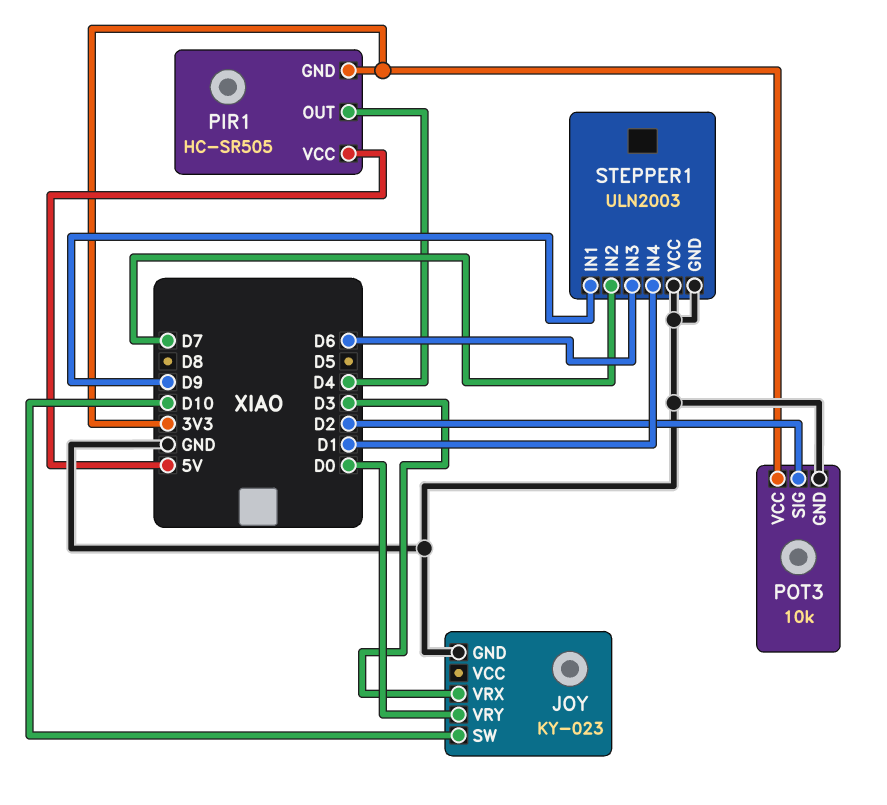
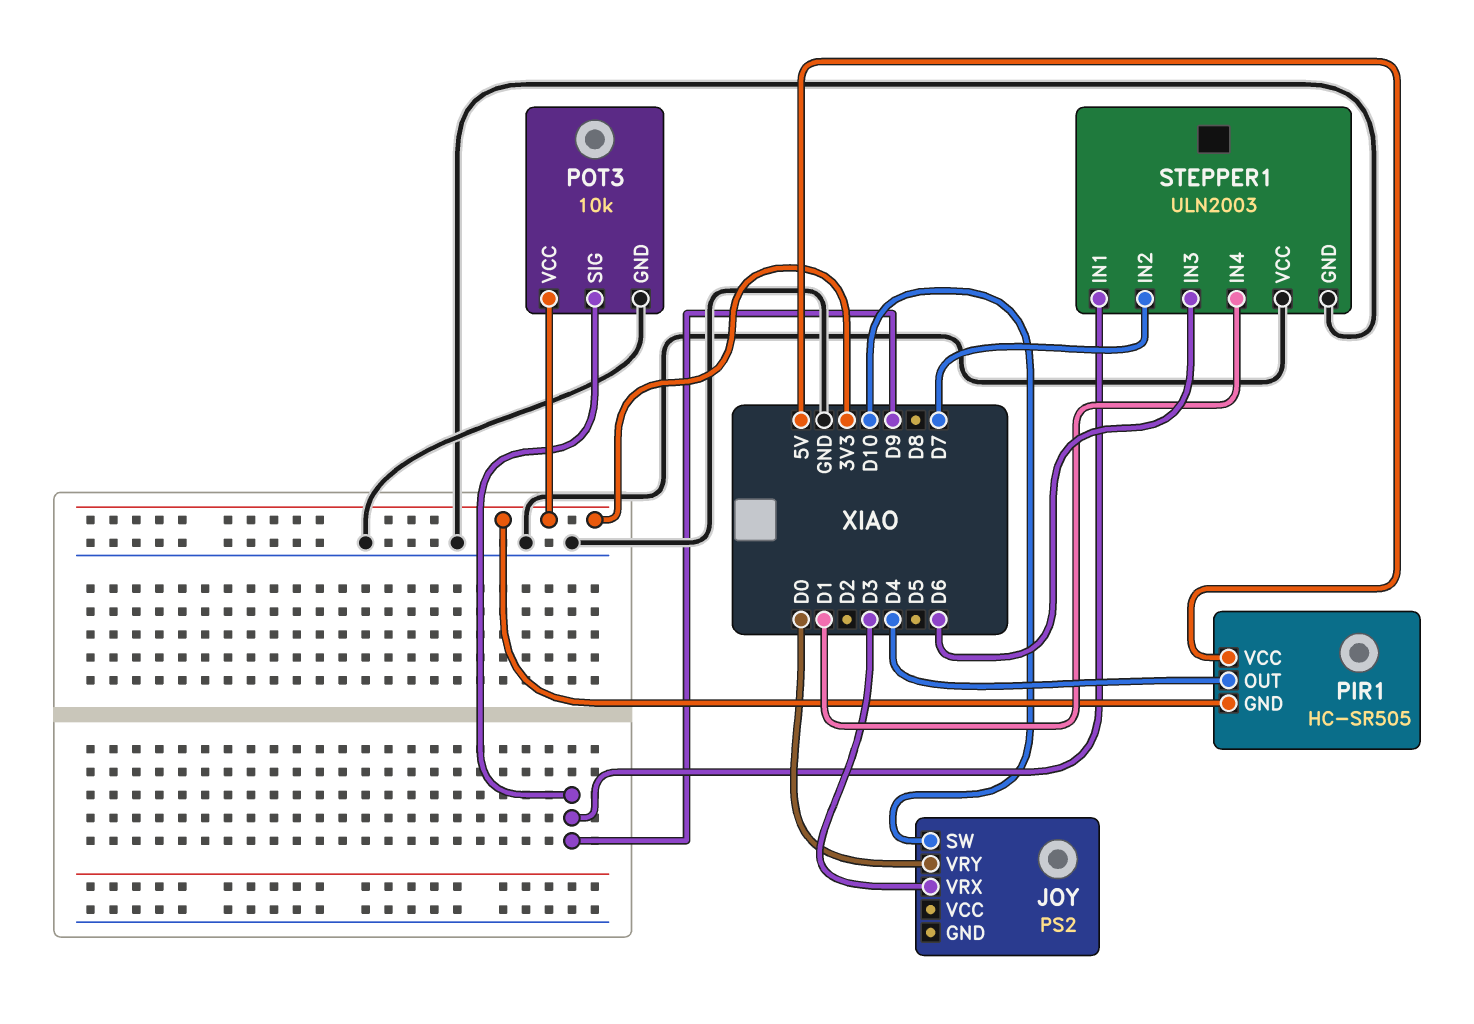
JOY: KY-023 -> PS2
JOY pin GND: GND -> none
POT3 pin SIG: D2 -> D9

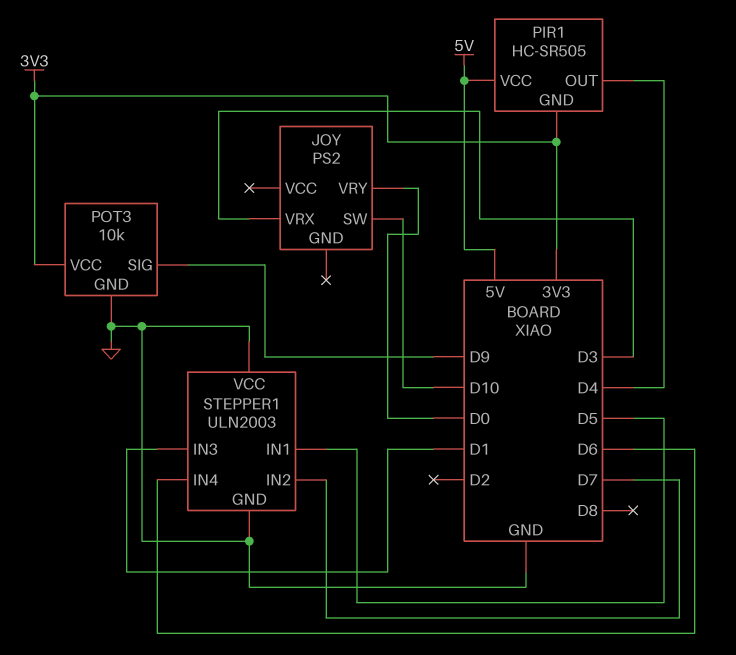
STEPPER1 pin IN1: D9 -> D5
STEPPER1 pin IN3: D6 -> D1
STEPPER1 pin IN4: D1 -> D6

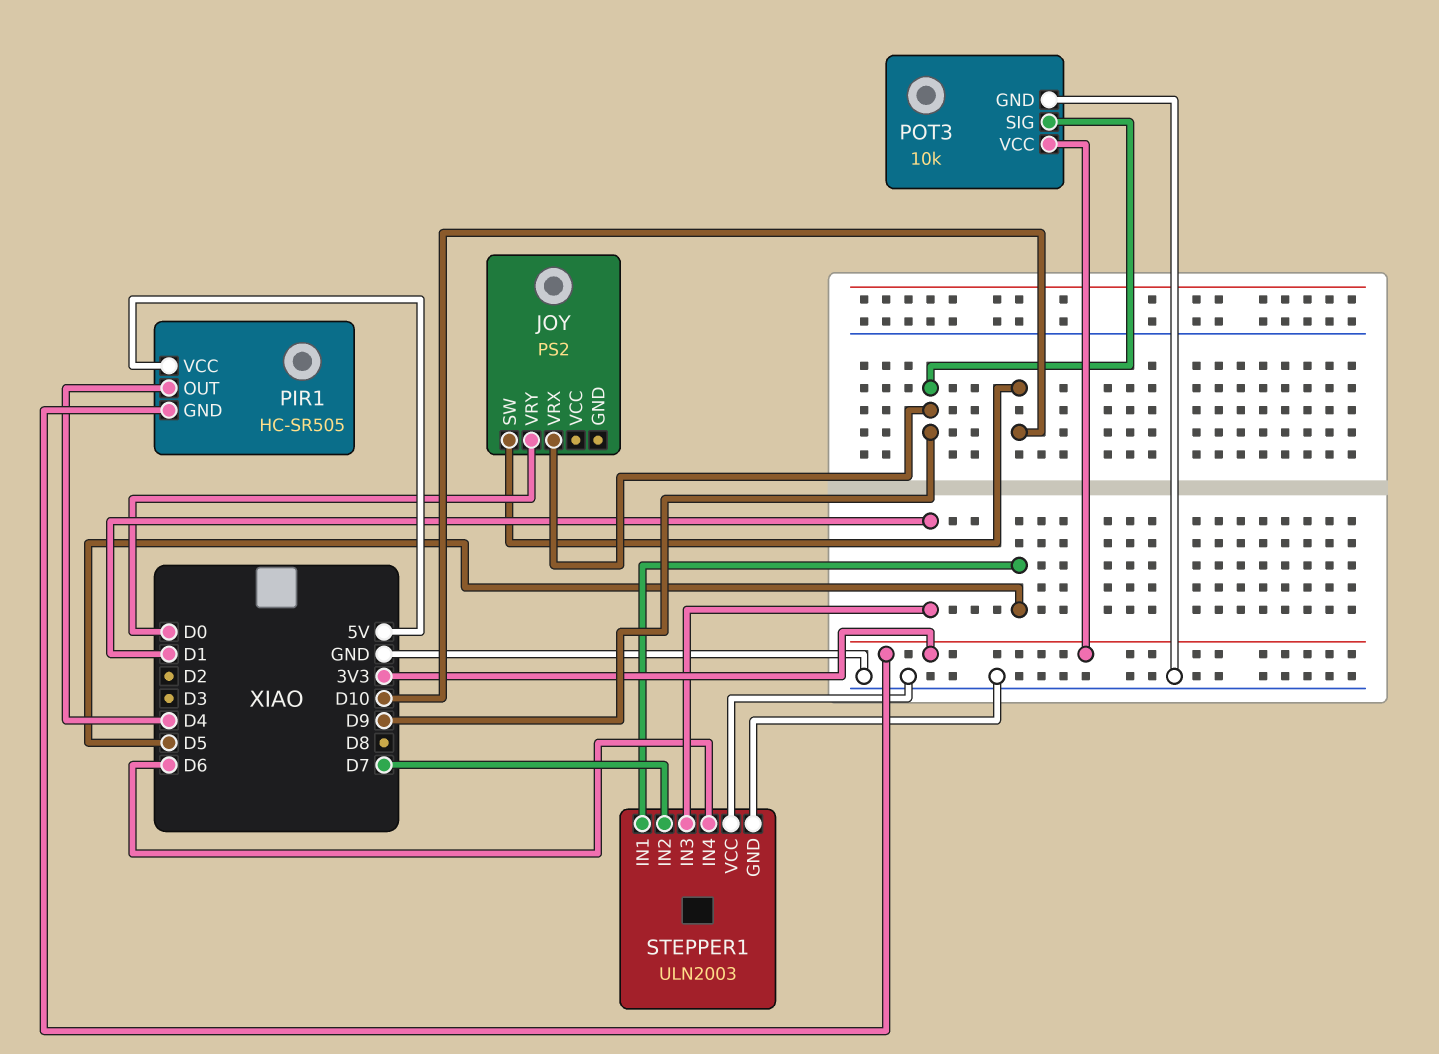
JOY pin VRX: D3 -> D9

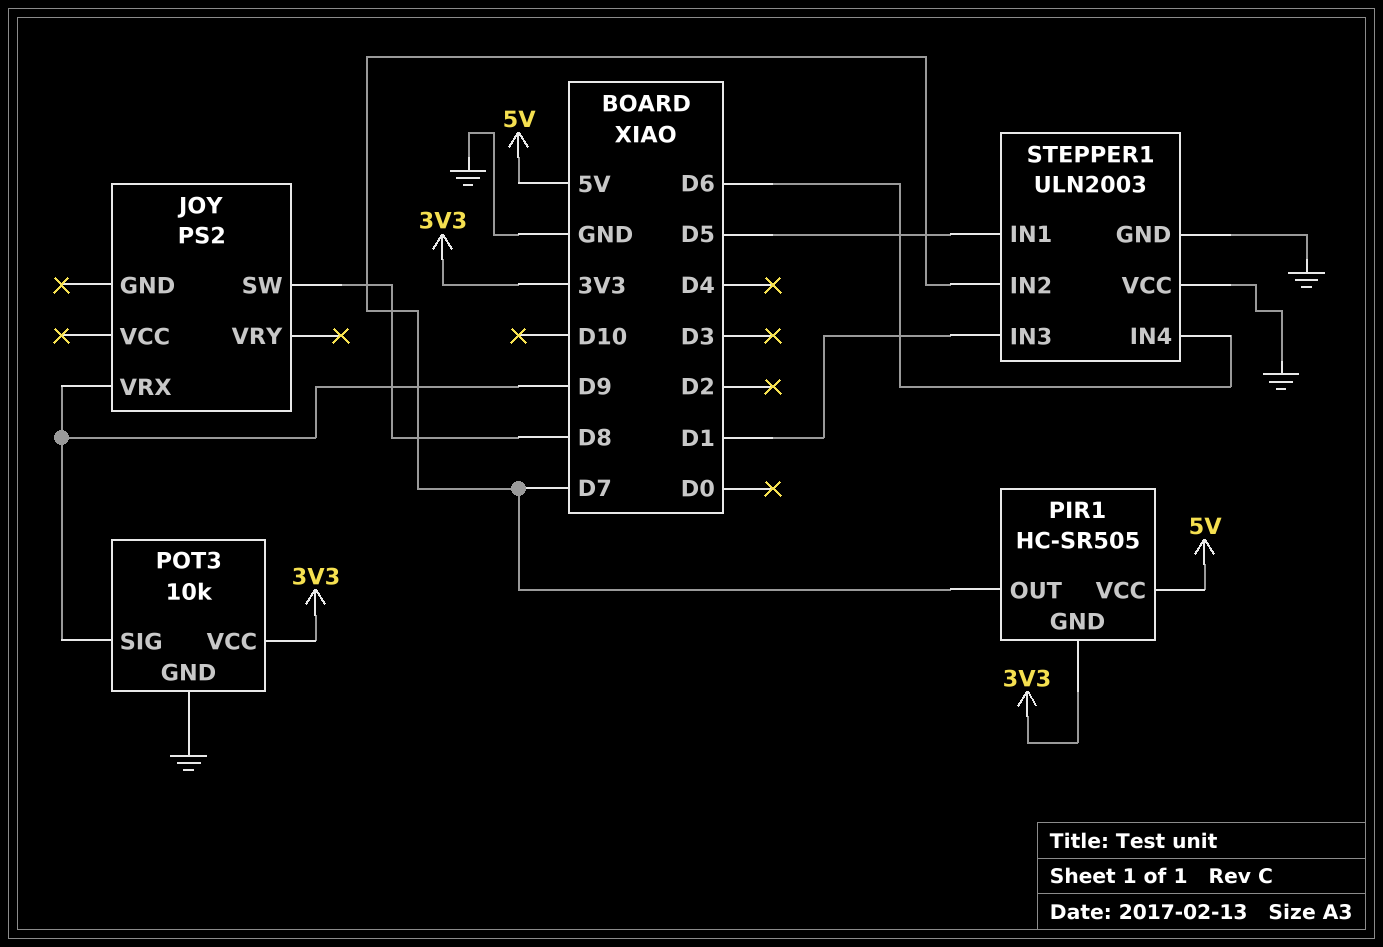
JOY pin SW: D10 -> D8
JOY pin VRY: D0 -> none
PIR1 pin OUT: D4 -> D7

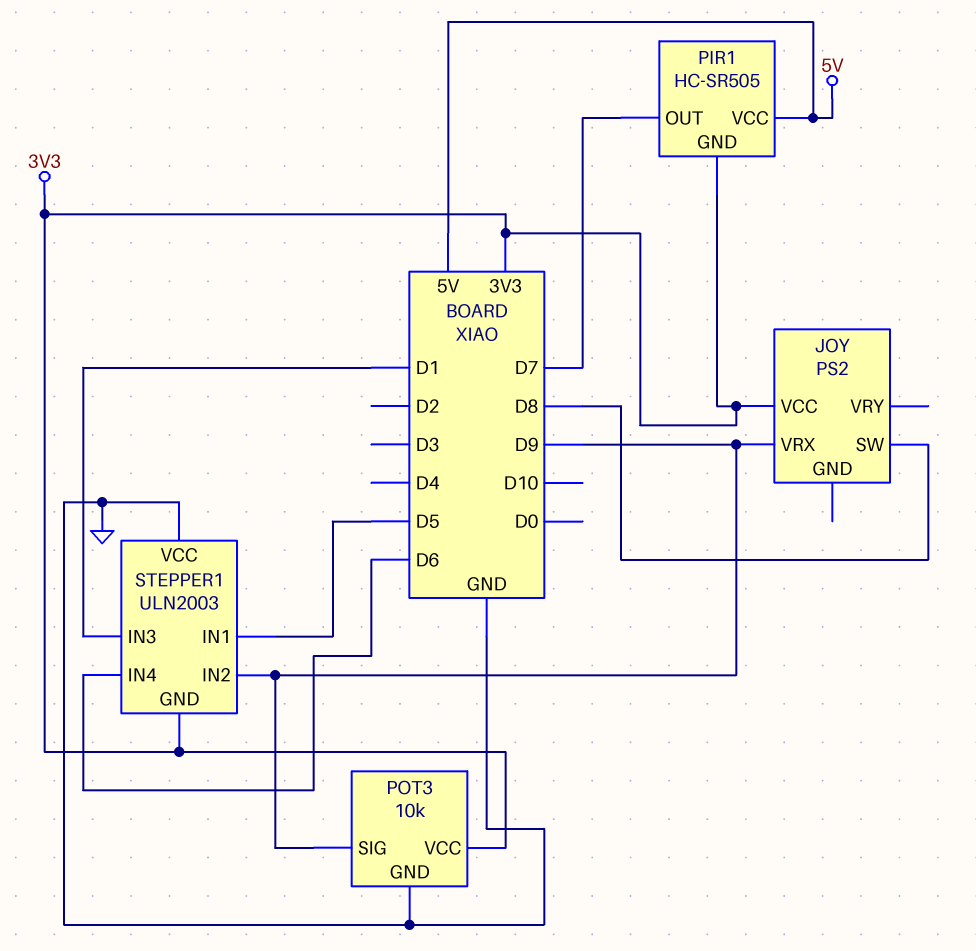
JOY pin VCC: none -> 3V3
STEPPER1 pin GND: GND -> 3V3
STEPPER1 pin IN2: D7 -> D9

